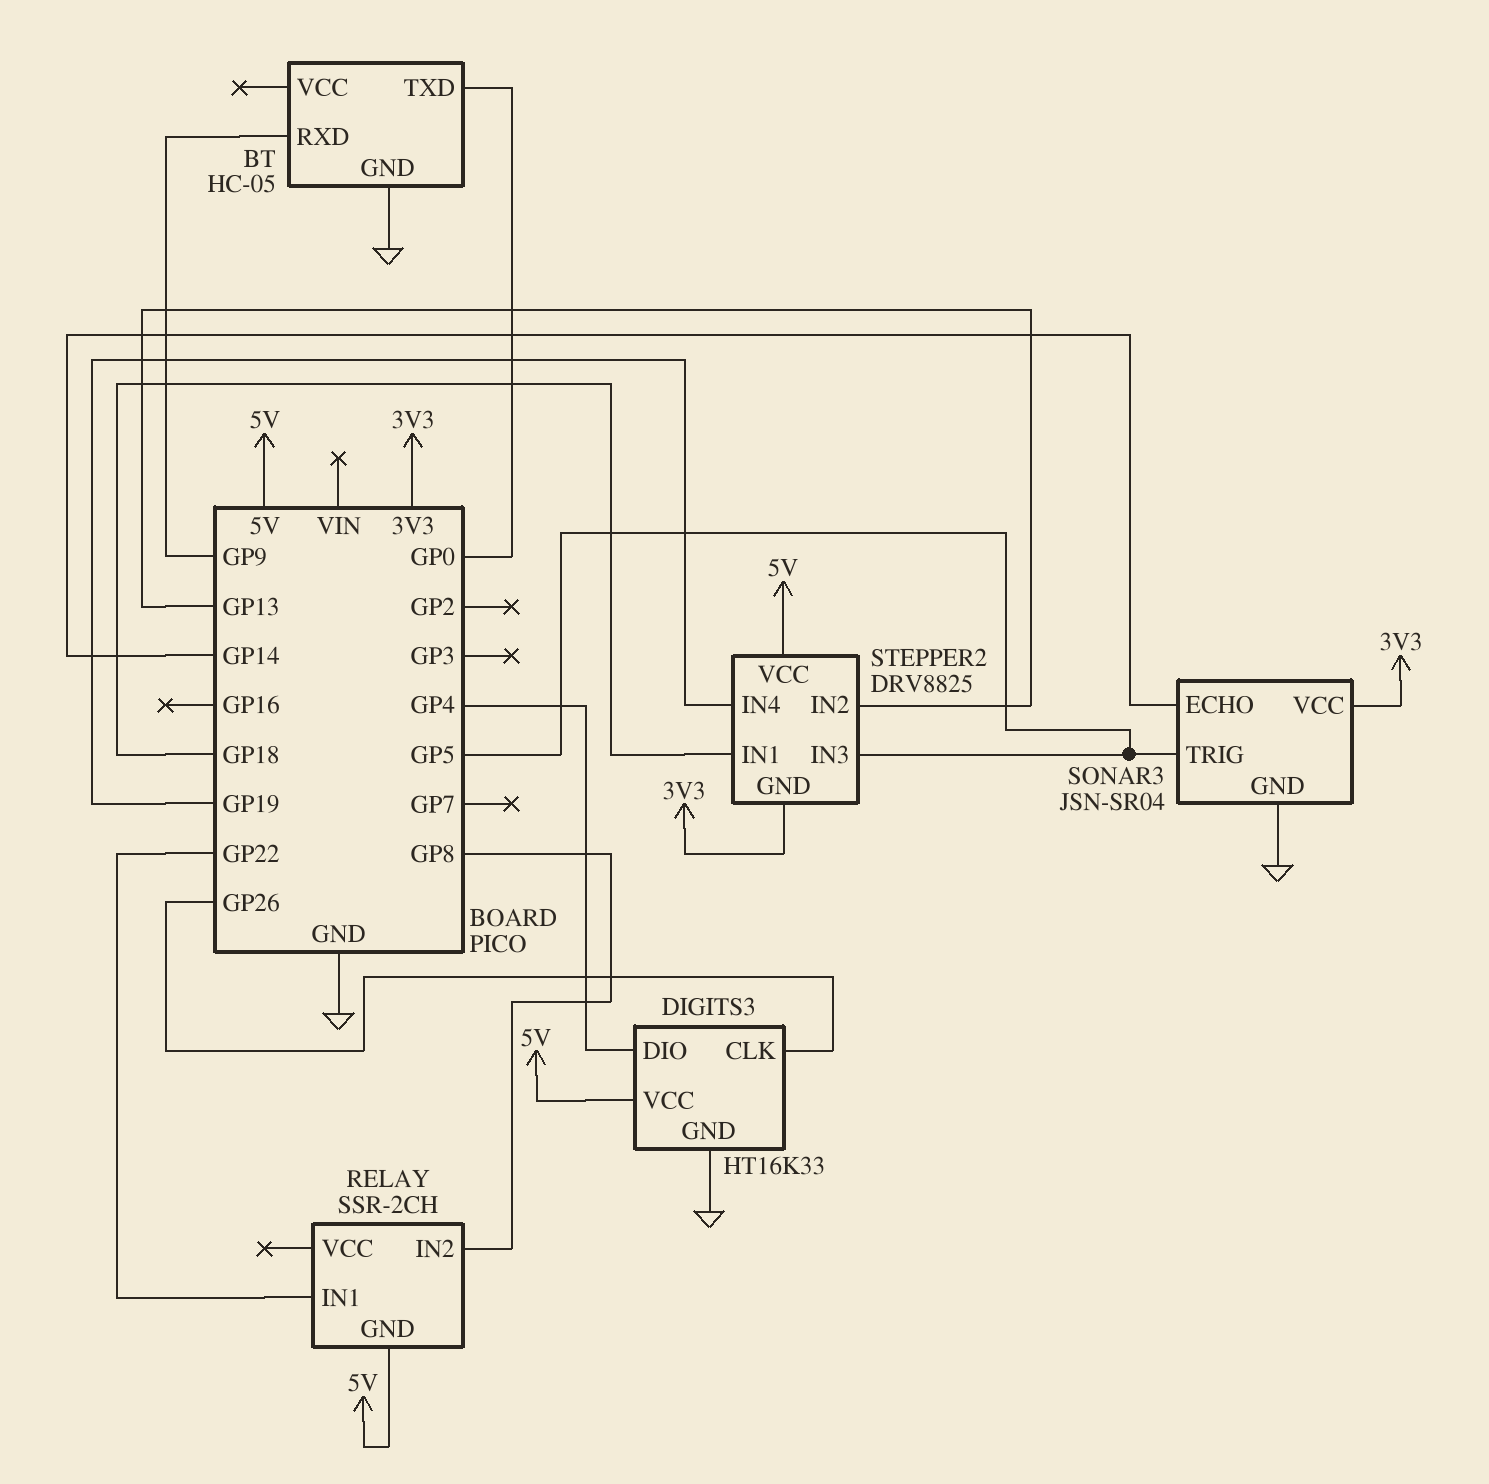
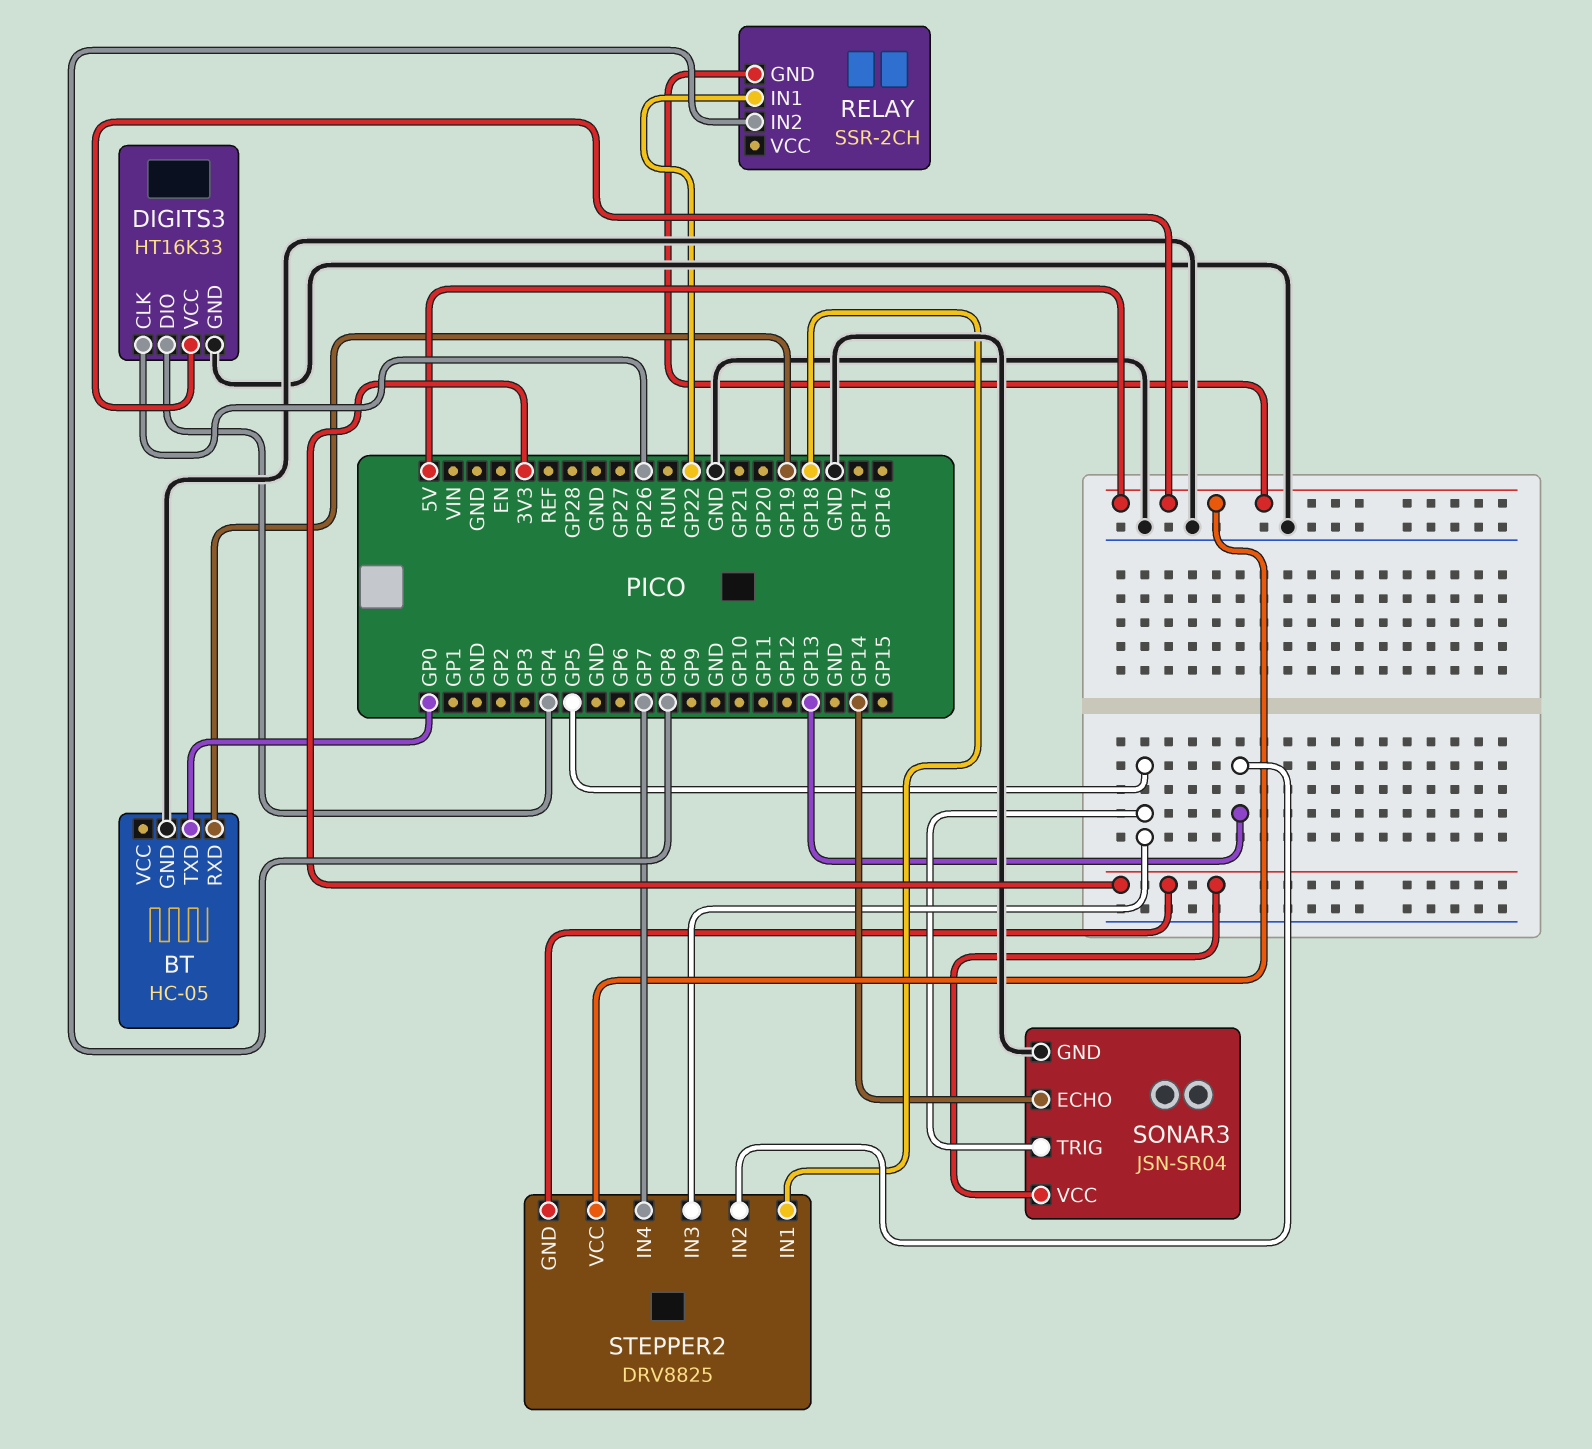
BT pin RXD: GP9 -> GP19
STEPPER2 pin IN4: GP19 -> GP7

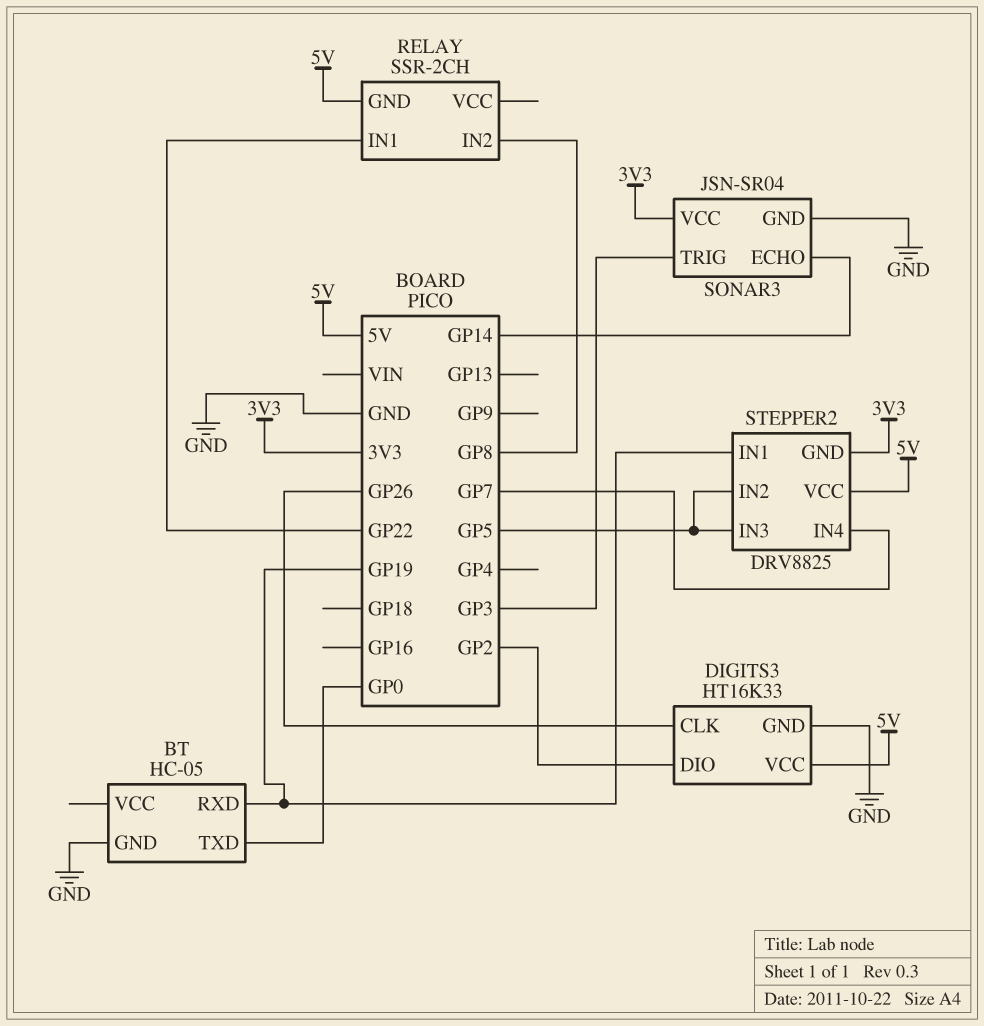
DIGITS3 pin DIO: GP4 -> GP2
SONAR3 pin TRIG: GP5 -> GP3
STEPPER2 pin IN1: GP18 -> GP19
STEPPER2 pin IN2: GP13 -> GP5

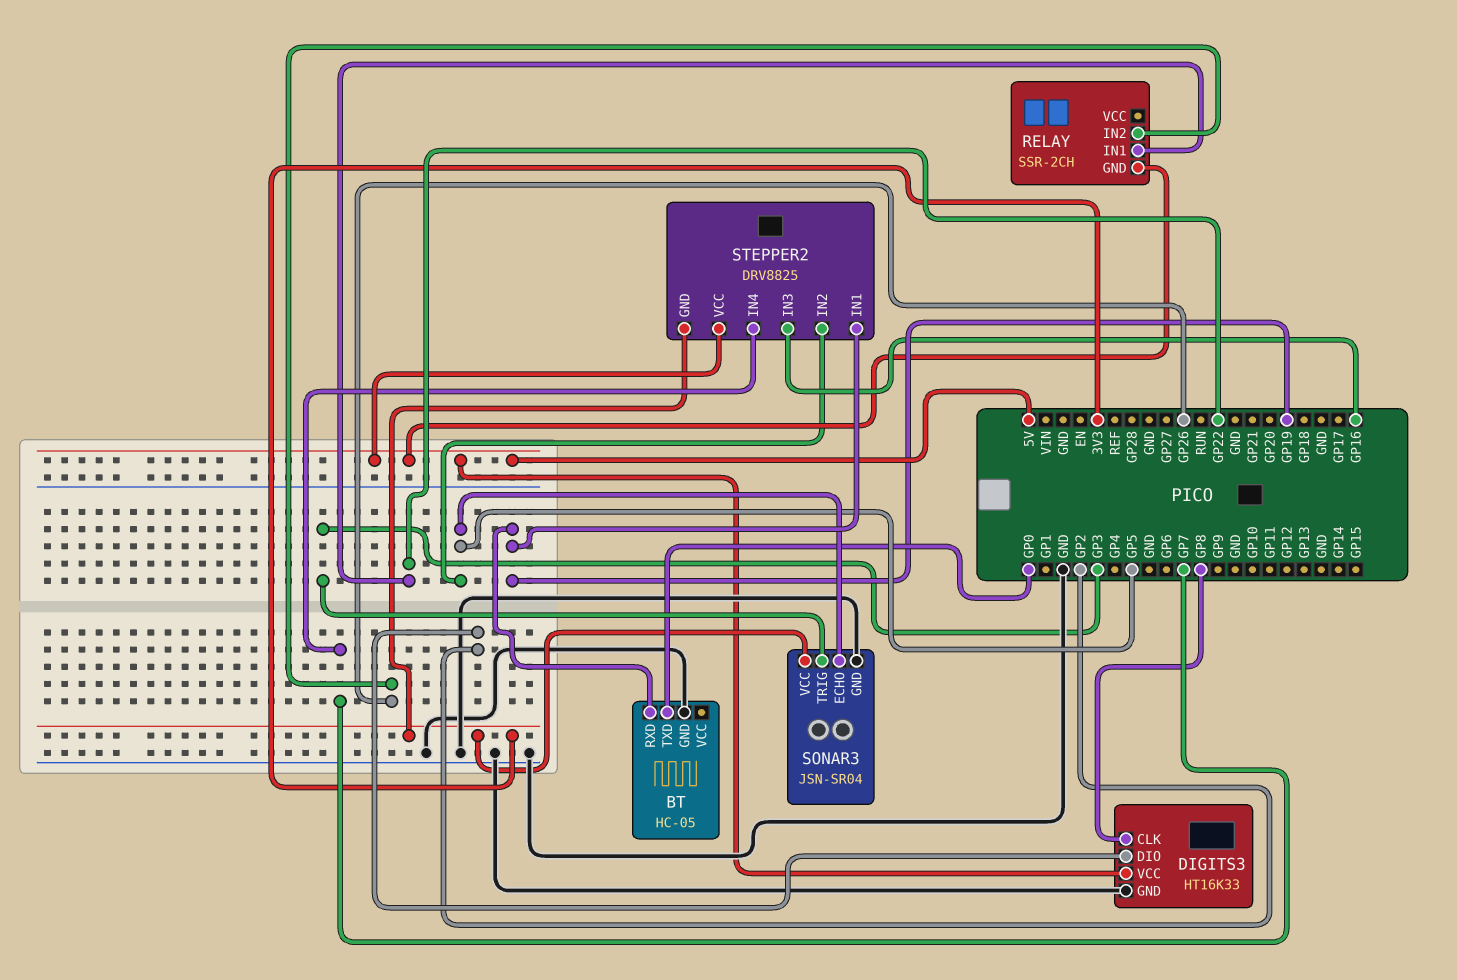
DIGITS3 pin CLK: GP26 -> GP8
RELAY pin IN2: GP8 -> GP26
SONAR3 pin ECHO: GP14 -> GP5
STEPPER2 pin IN3: GP5 -> GP16

